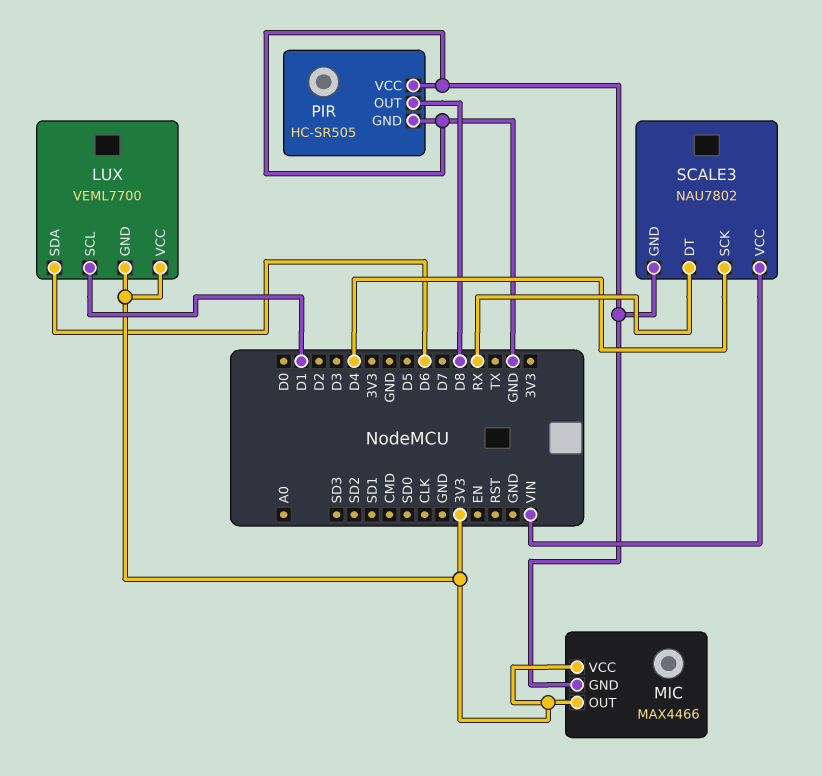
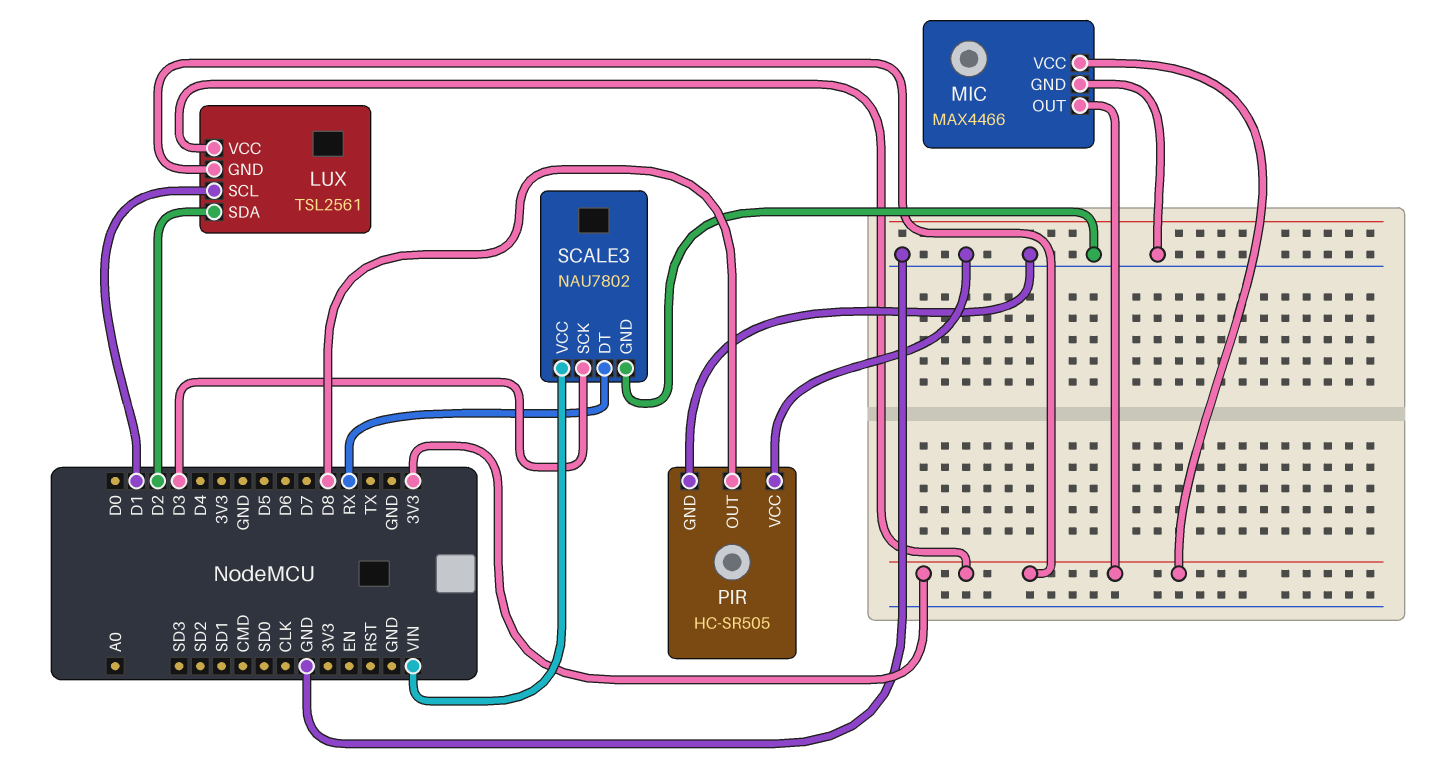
LUX: VEML7700 -> TSL2561
LUX pin SDA: D6 -> D2
SCALE3 pin SCK: D4 -> D3

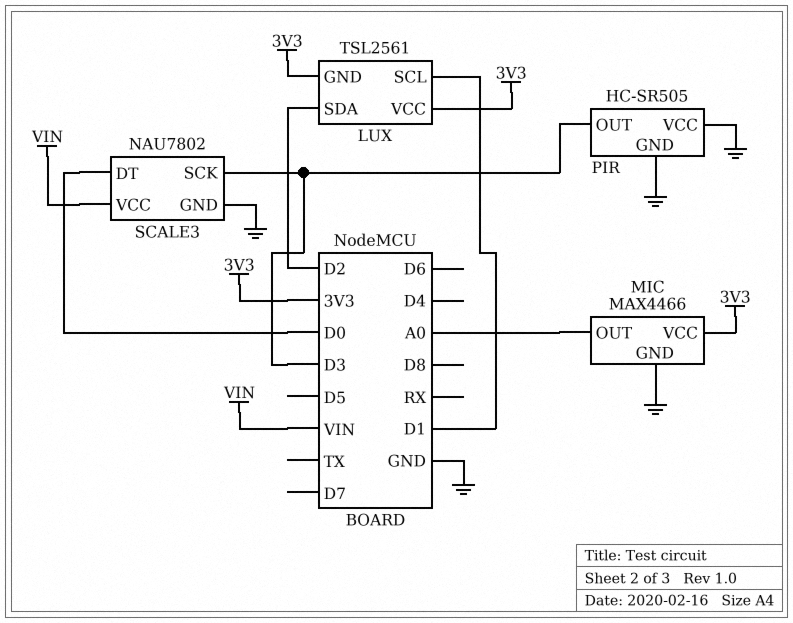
MIC pin OUT: 3V3 -> A0
PIR pin OUT: D8 -> D3
SCALE3 pin DT: RX -> D0

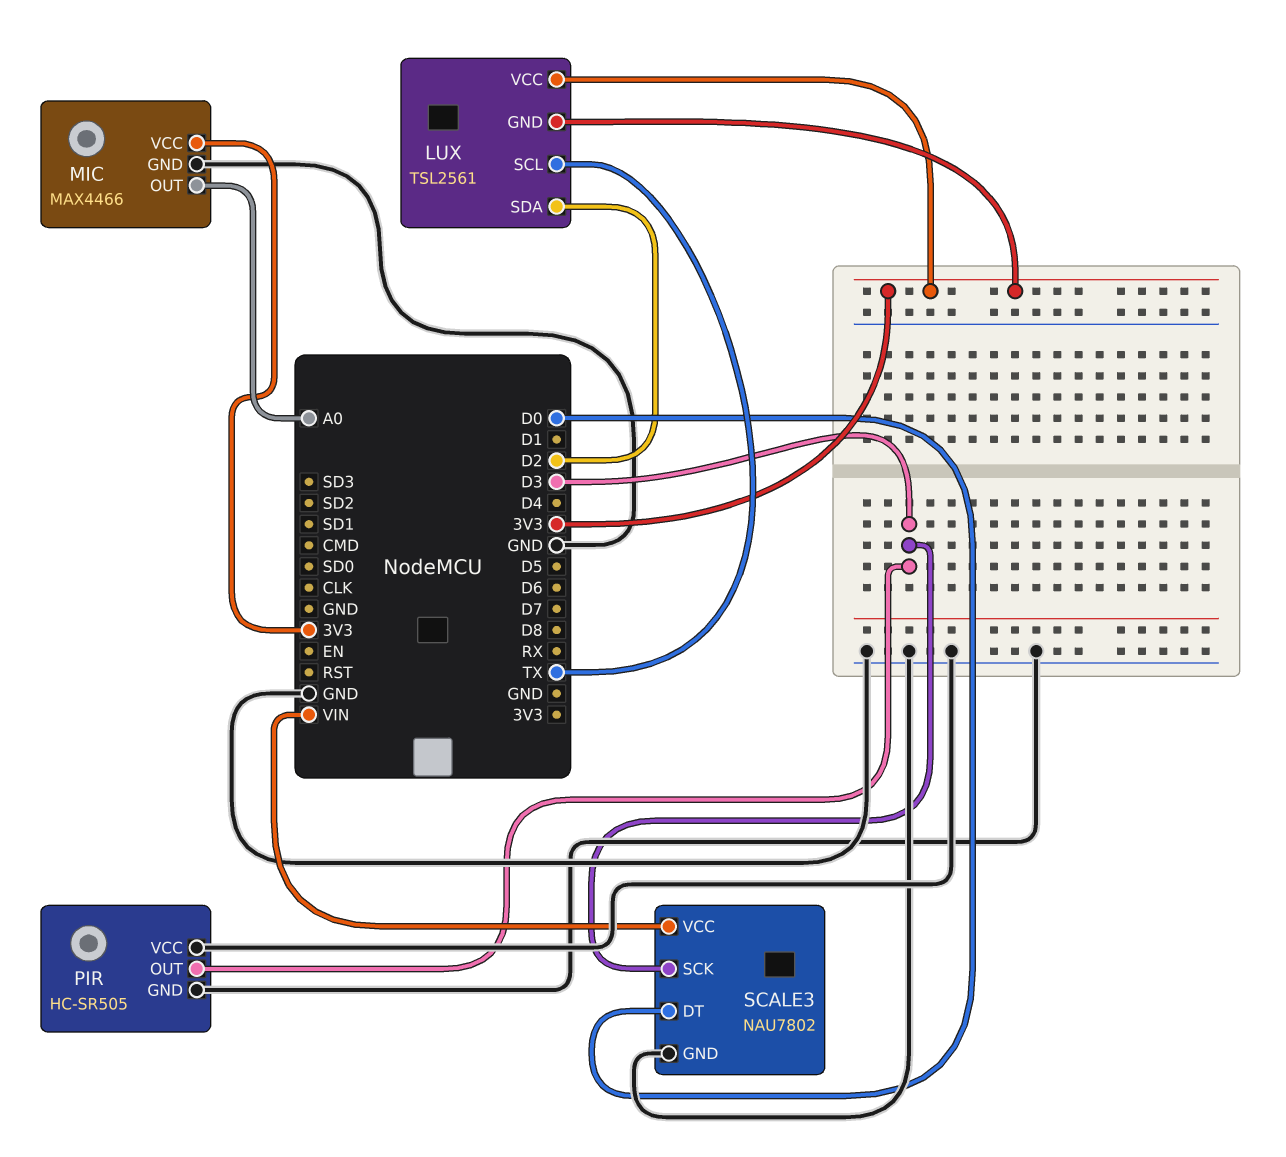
LUX pin SCL: D1 -> TX

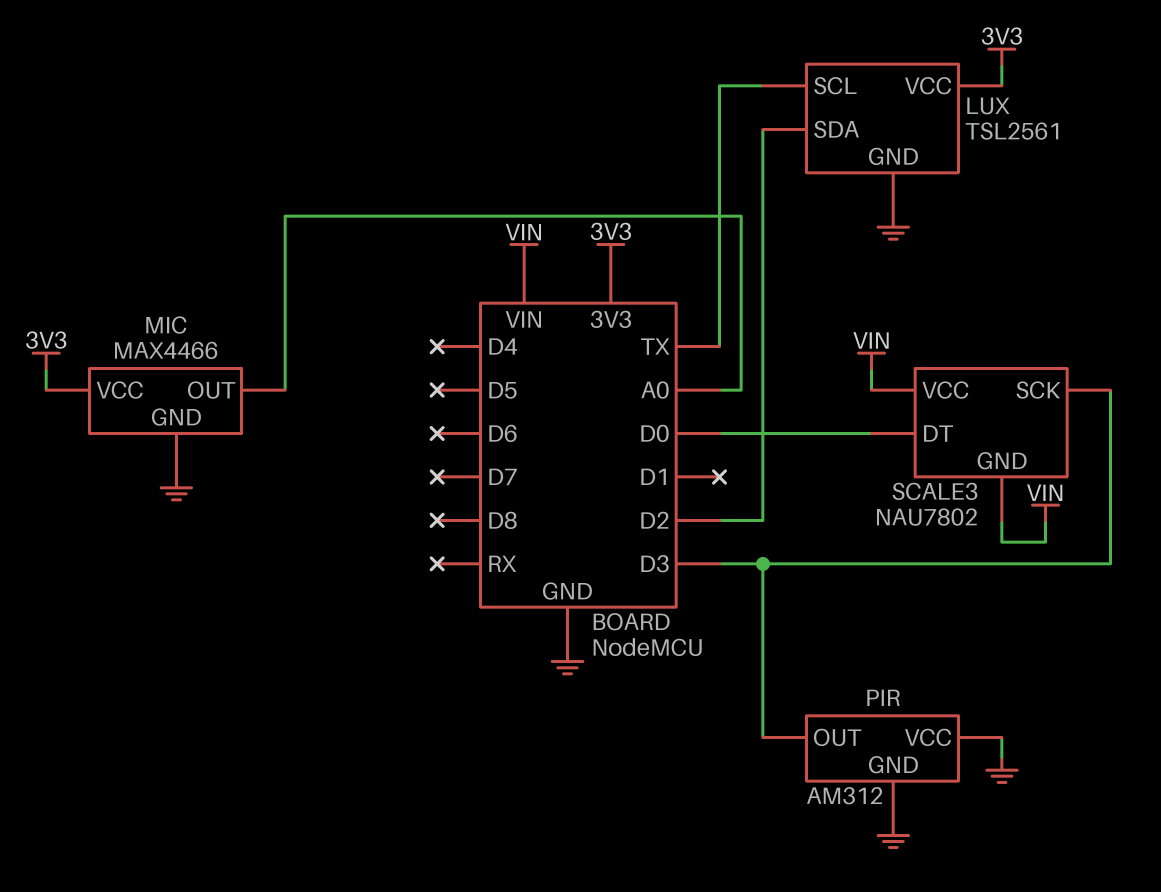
LUX pin GND: 3V3 -> GND
PIR: HC-SR505 -> AM312
SCALE3 pin GND: GND -> VIN

